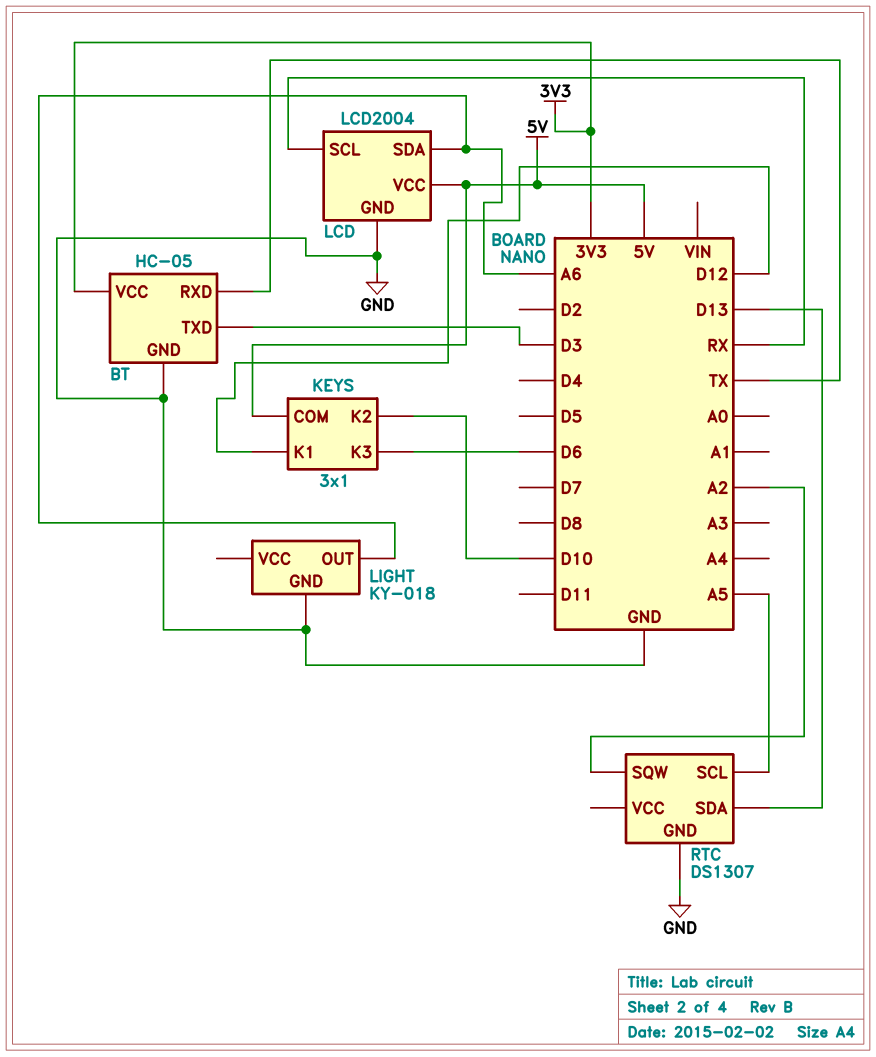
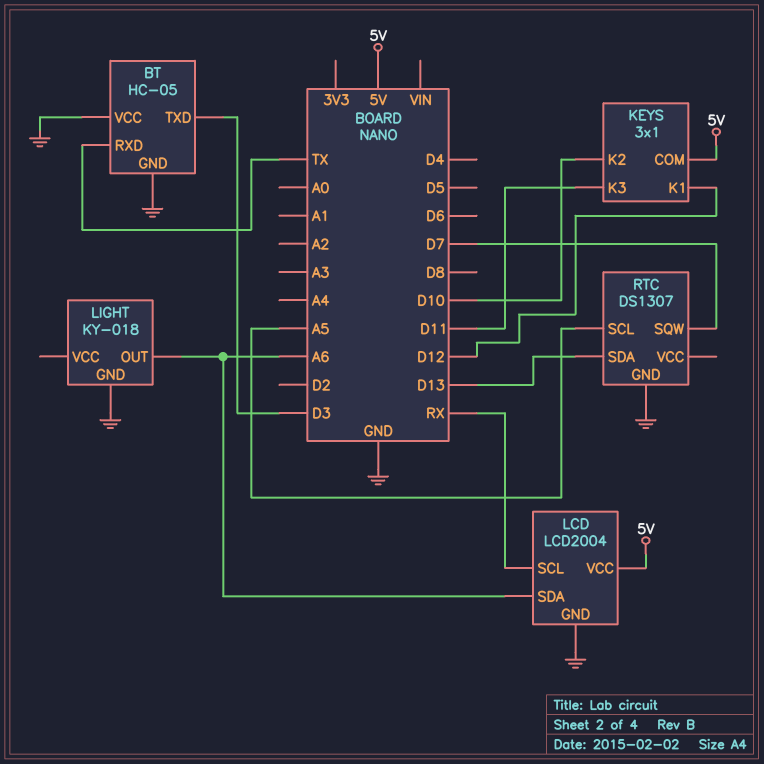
BT pin VCC: 3V3 -> GND
KEYS pin K3: D6 -> D11
RTC pin SQW: A2 -> D7

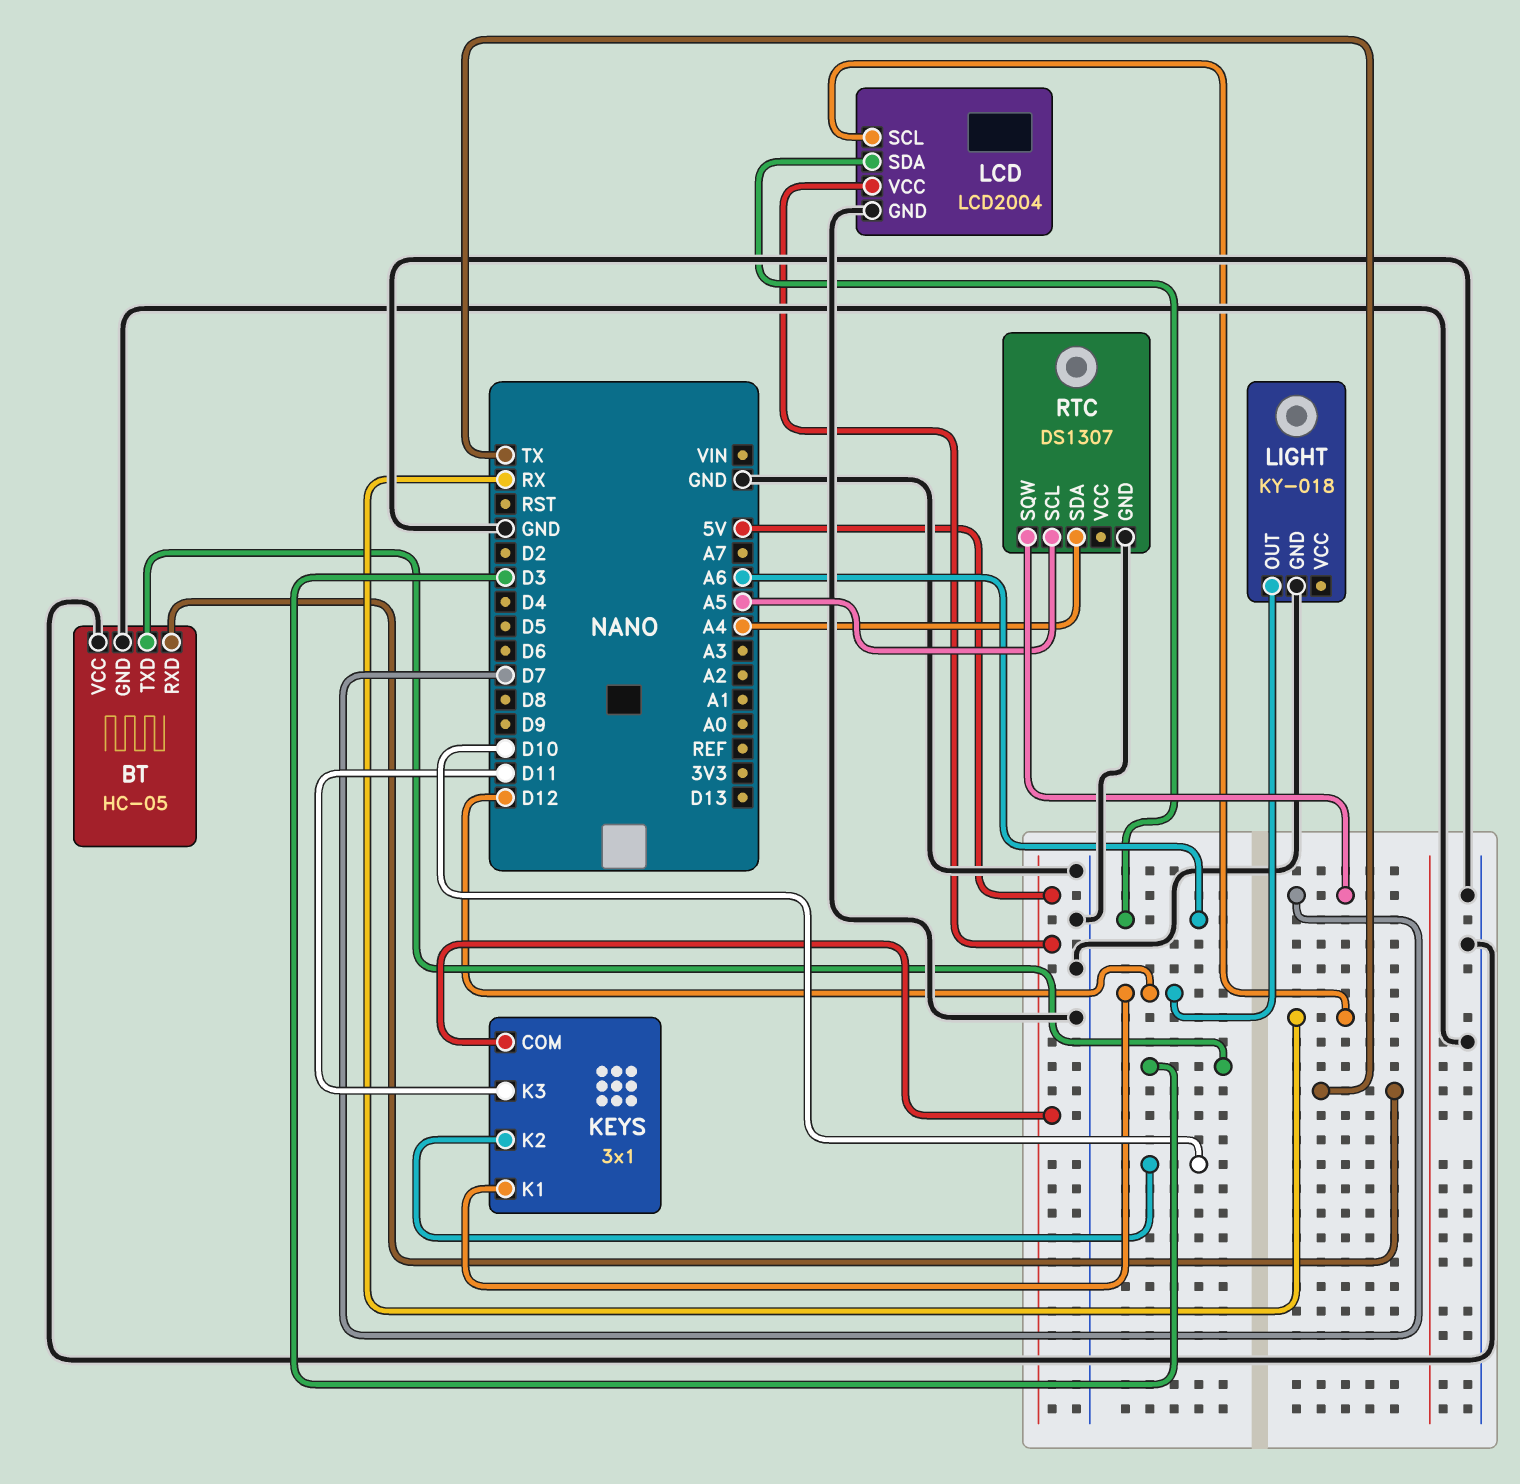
LIGHT pin OUT: A6 -> D12
RTC pin SDA: D13 -> A4

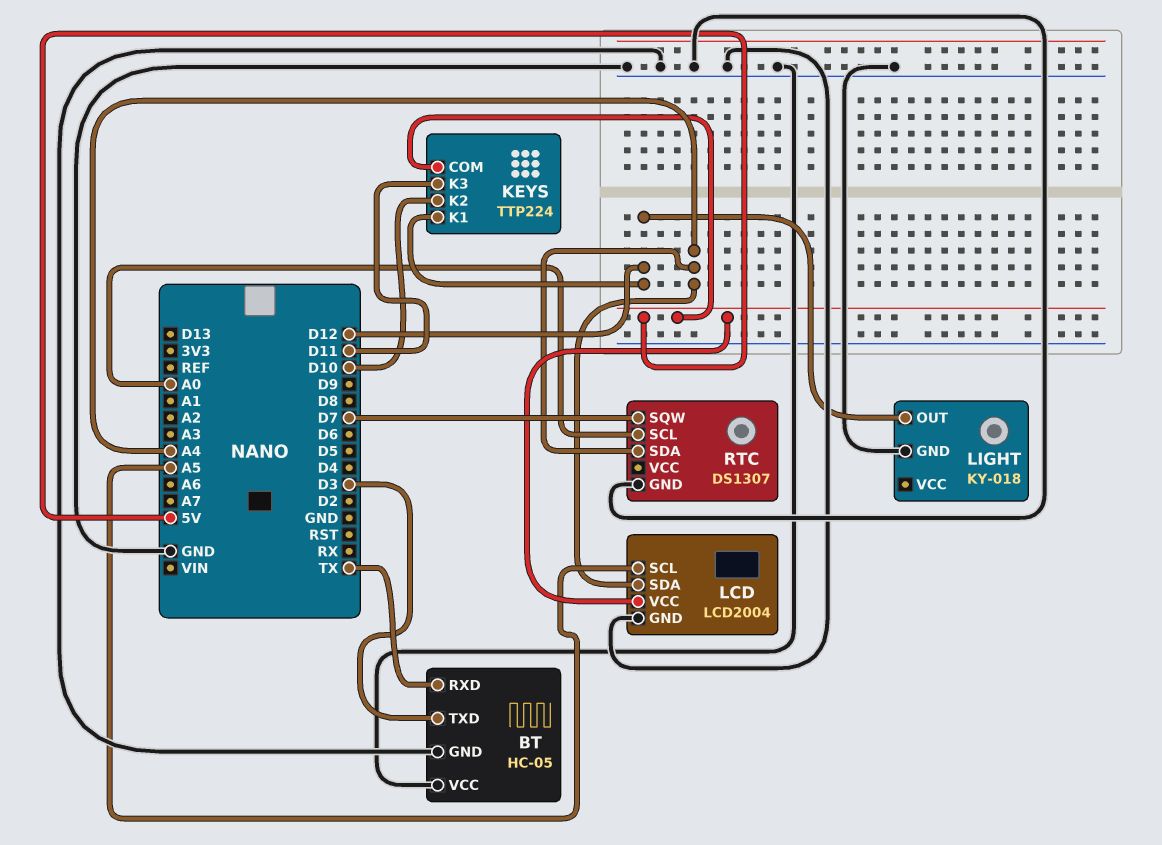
KEYS: 3x1 -> TTP224
LCD pin SCL: RX -> A5
LCD pin SDA: A6 -> A4
RTC pin SCL: A5 -> A0

